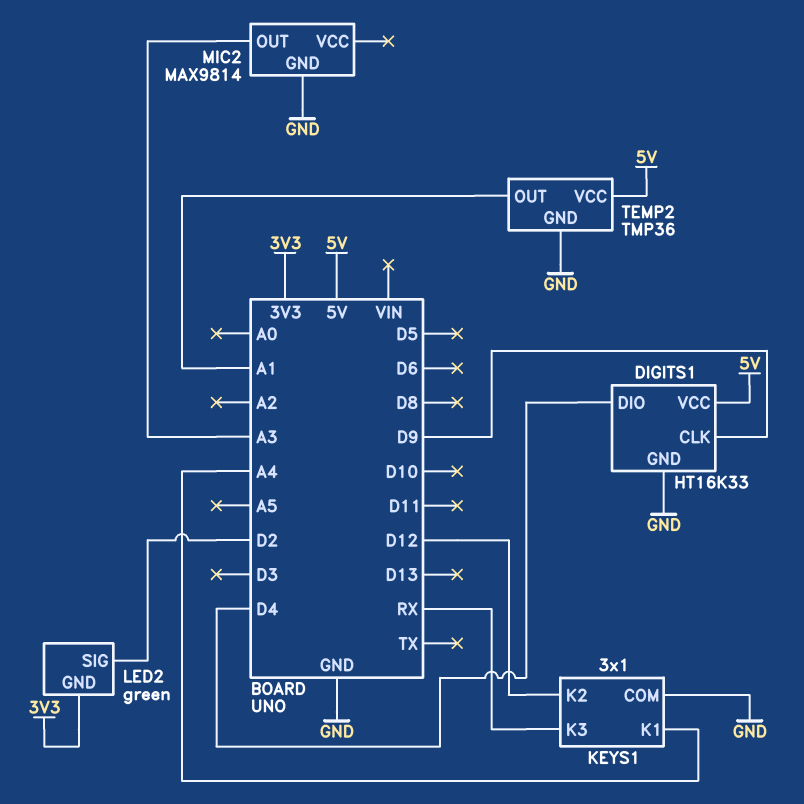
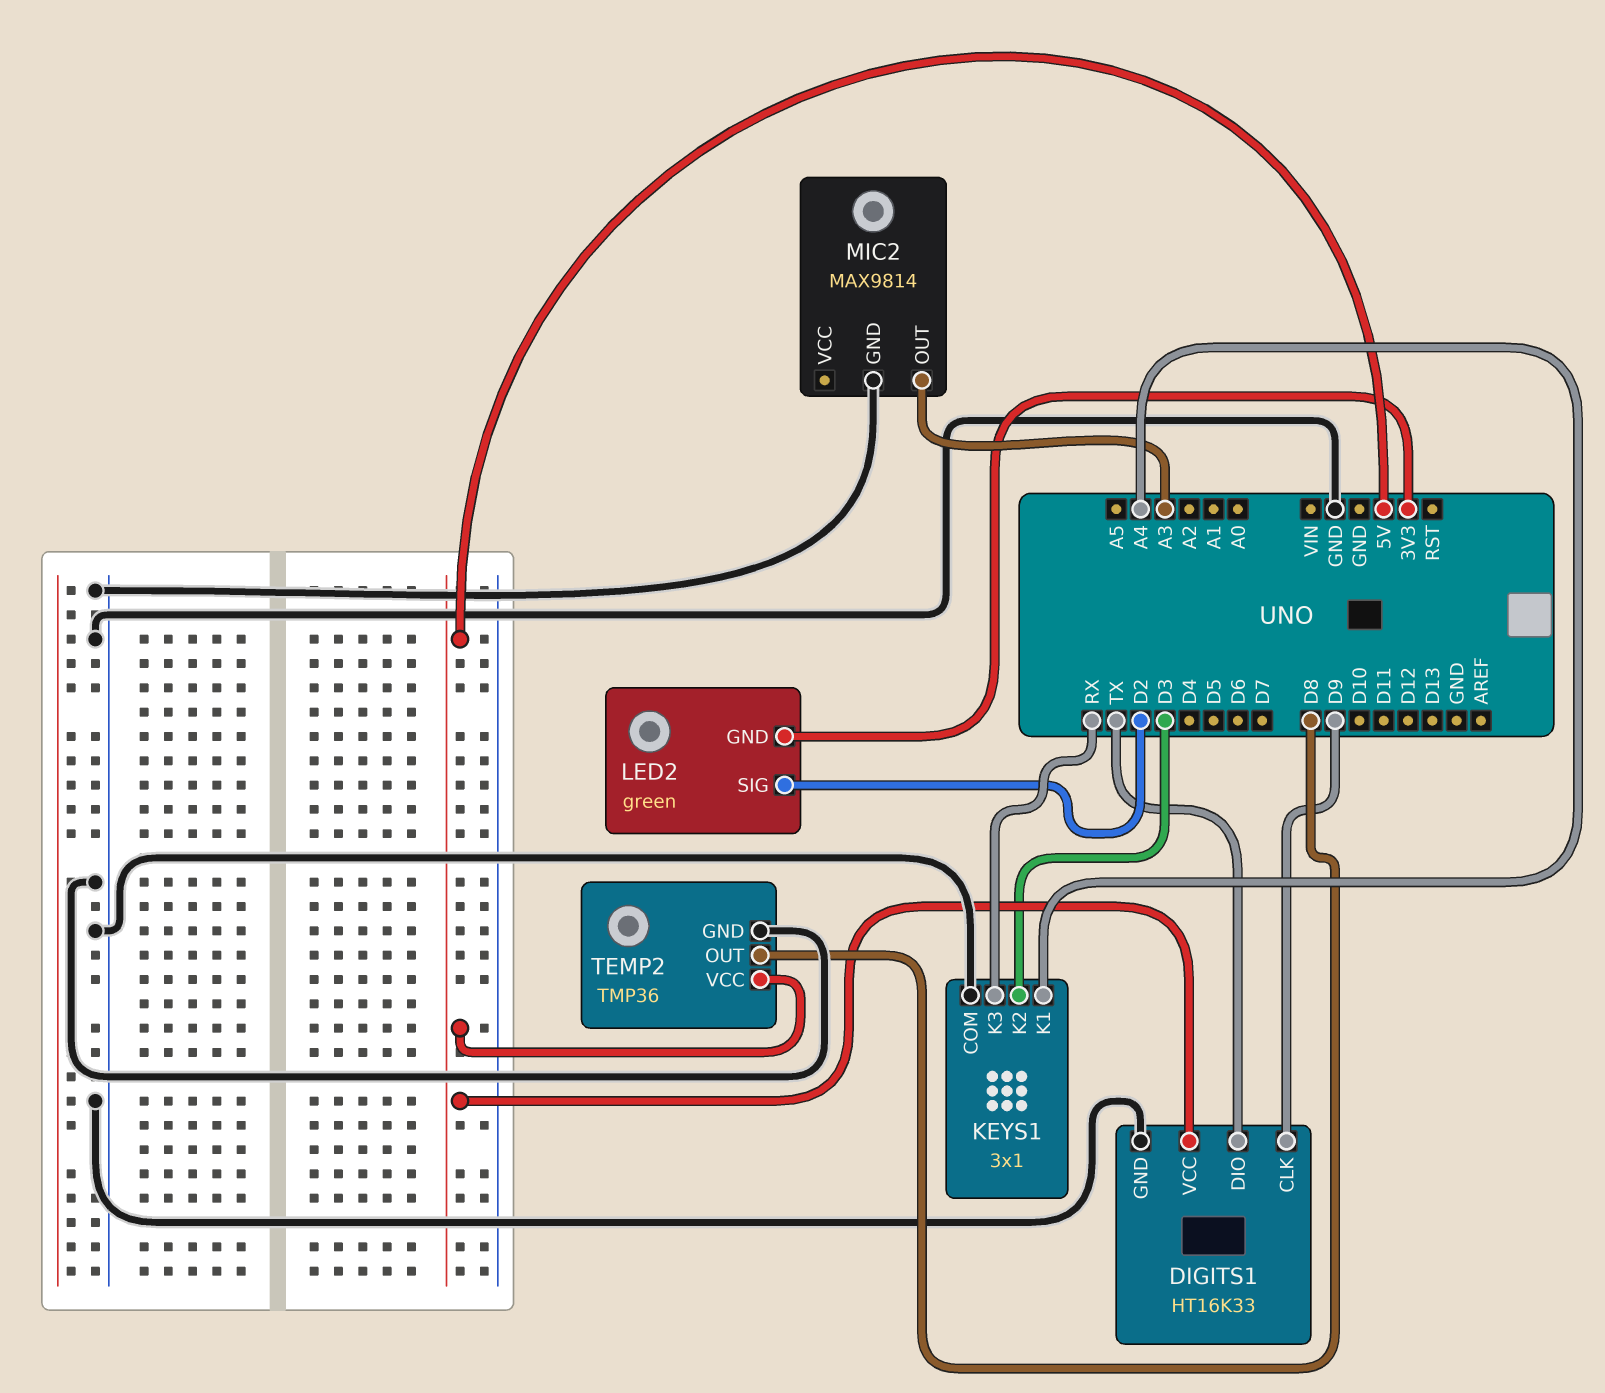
DIGITS1 pin DIO: D4 -> TX
KEYS1 pin K2: D12 -> D3
TEMP2 pin OUT: A1 -> D8

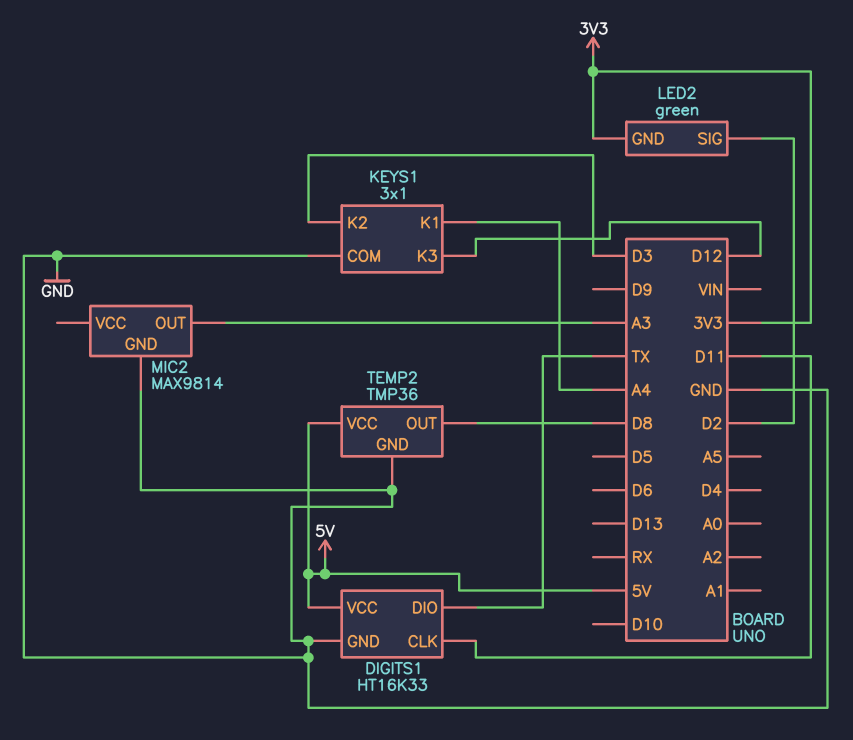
DIGITS1 pin CLK: D9 -> D11
KEYS1 pin K3: RX -> D12

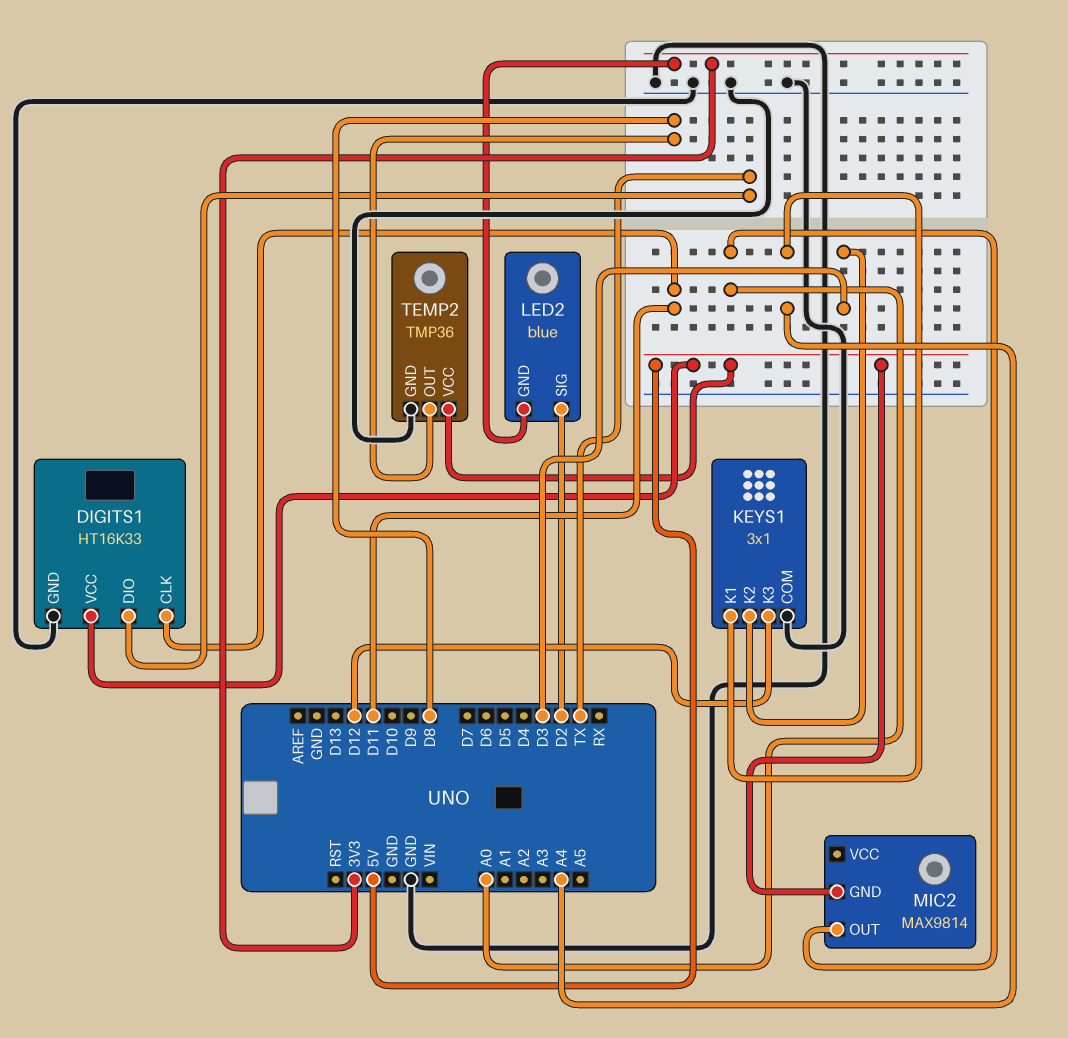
LED2: green -> blue
MIC2 pin GND: GND -> 5V
MIC2 pin OUT: A3 -> A0

